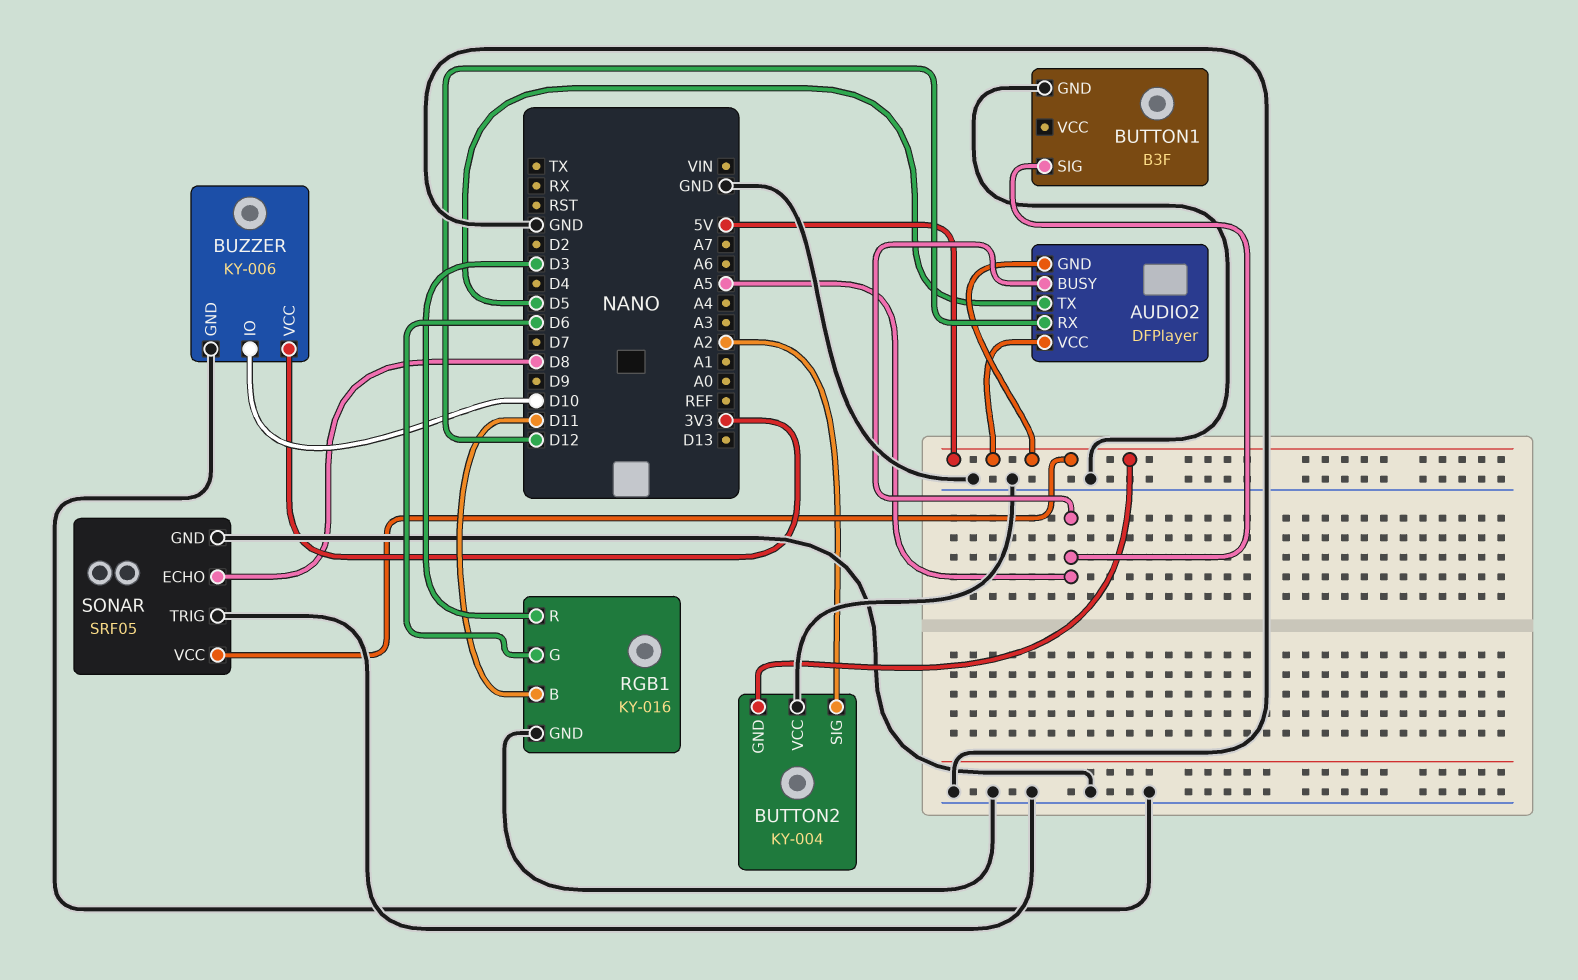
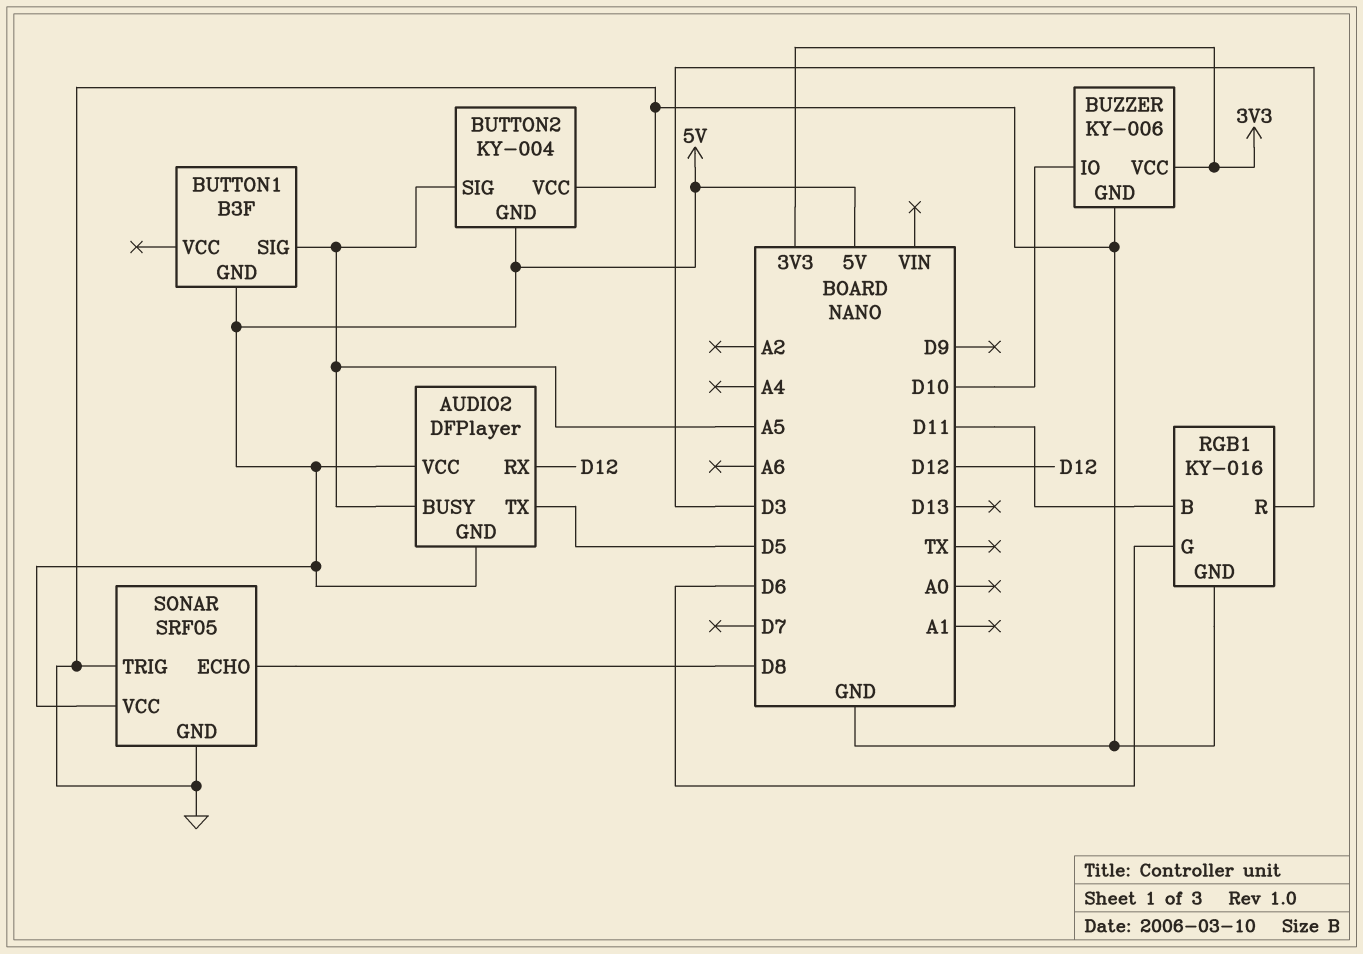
BUTTON1 pin GND: GND -> 5V
BUTTON2 pin SIG: A2 -> A5

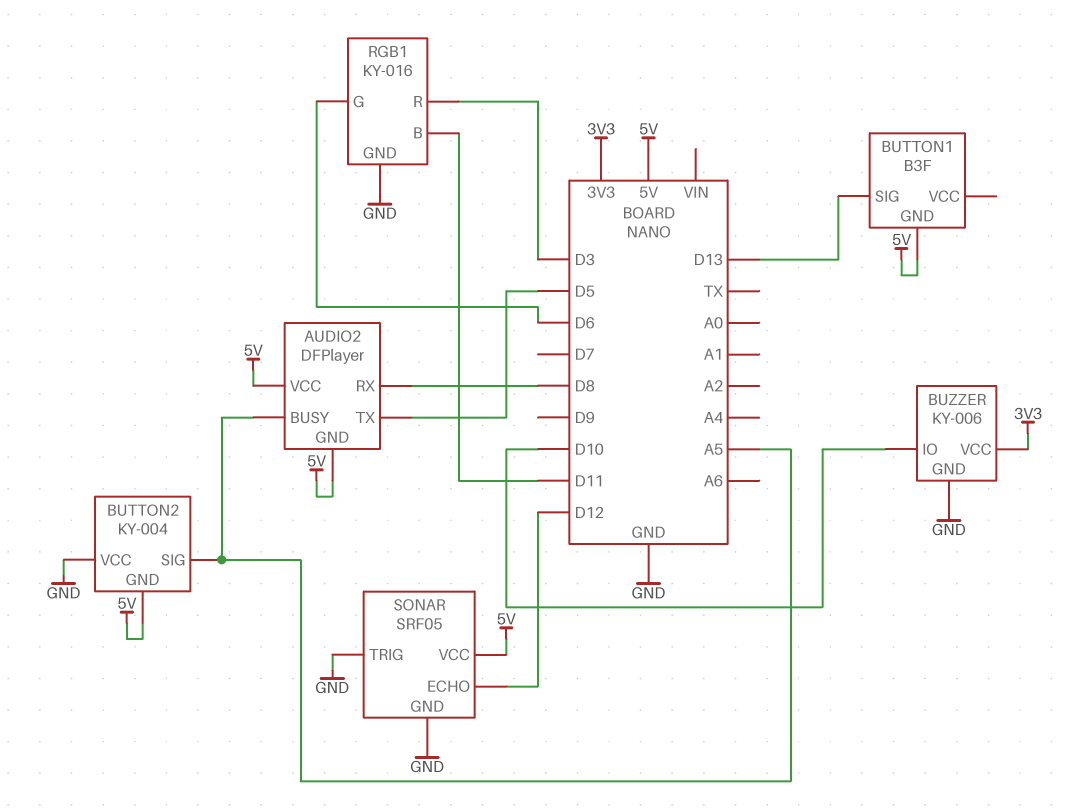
AUDIO2 pin RX: D12 -> D8
BUTTON1 pin SIG: A5 -> D13
SONAR pin ECHO: D8 -> D12

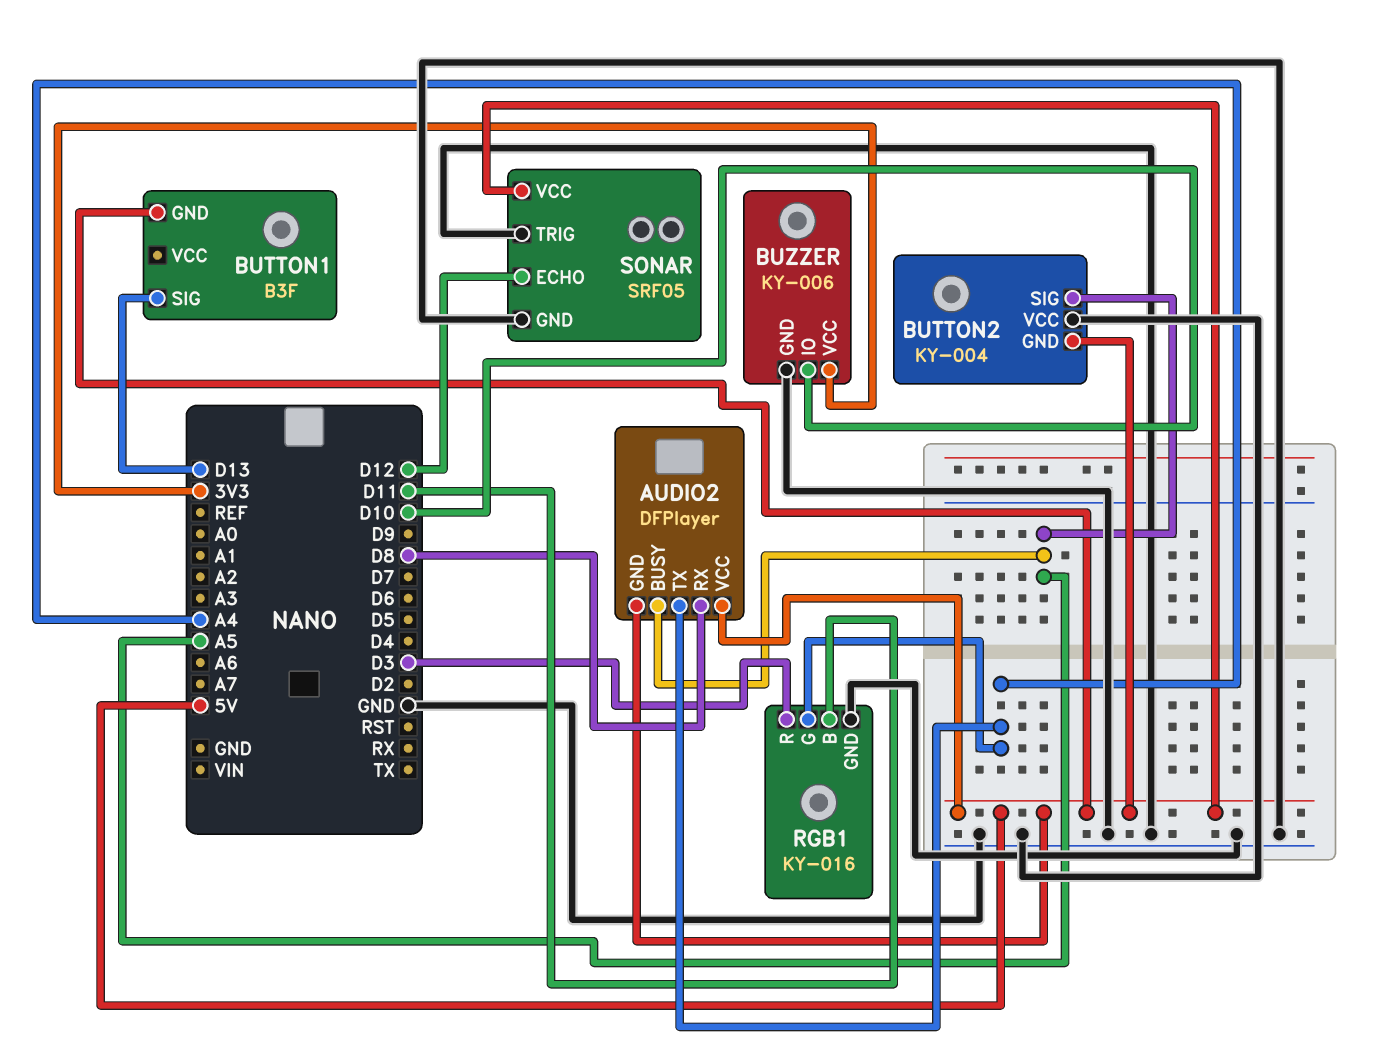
AUDIO2 pin TX: D5 -> A4
RGB1 pin G: D6 -> A4

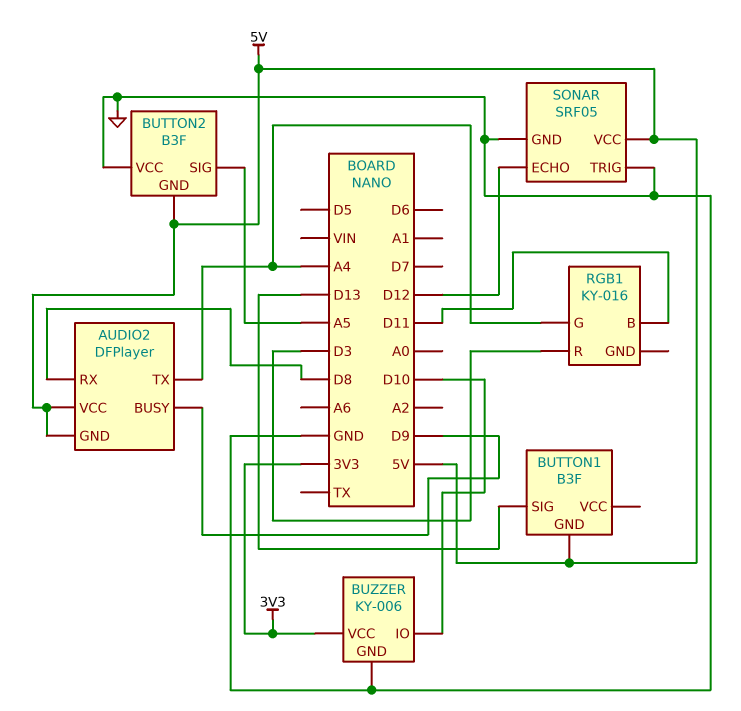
AUDIO2 pin BUSY: A5 -> D9
BUTTON2: KY-004 -> B3F
RGB1 pin GND: GND -> none

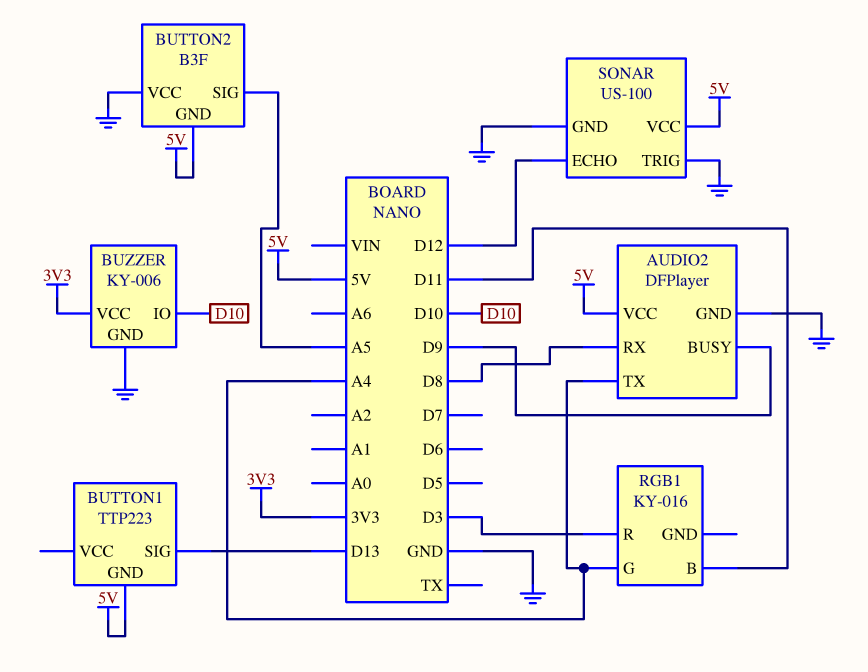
AUDIO2 pin GND: 5V -> GND
BUTTON1: B3F -> TTP223
SONAR: SRF05 -> US-100

